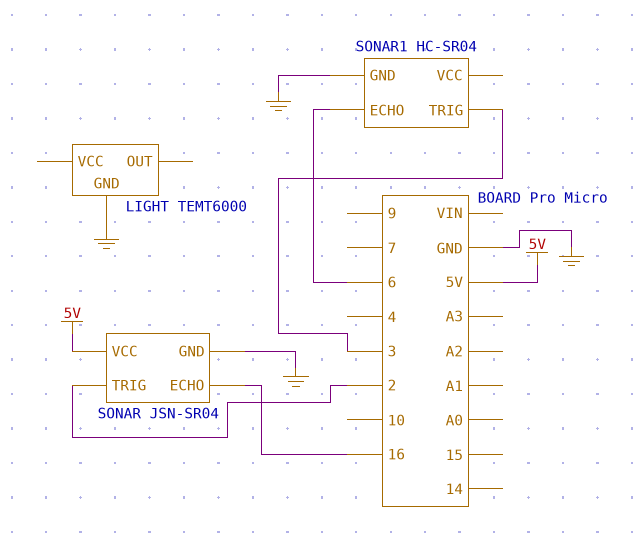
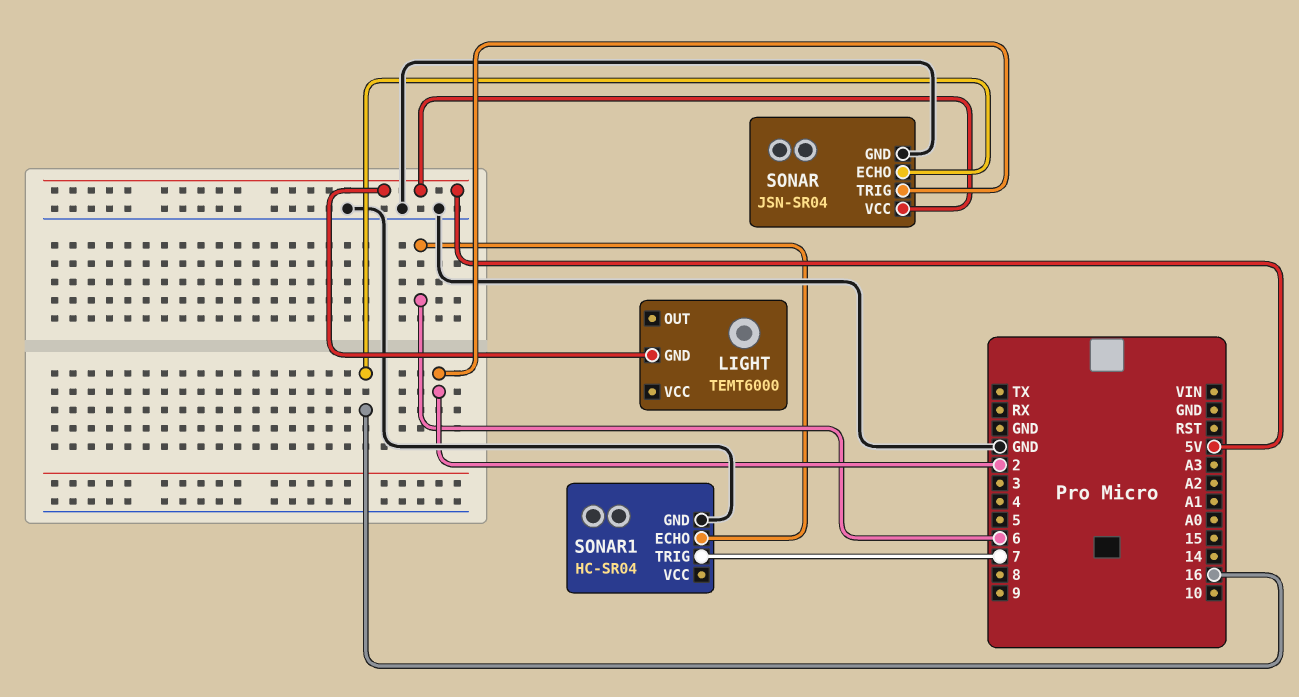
LIGHT pin GND: GND -> 5V
SONAR1 pin TRIG: 3 -> 7

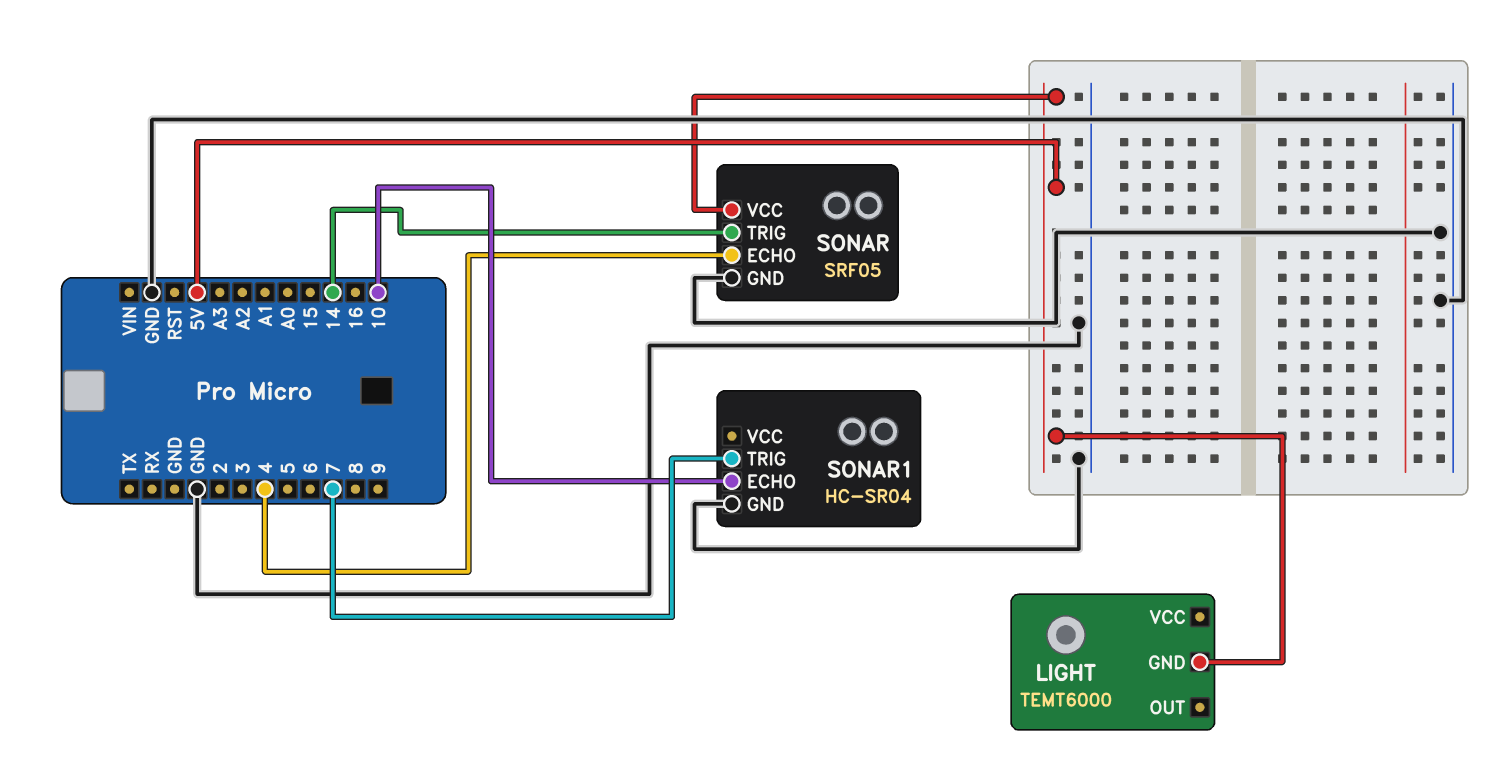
SONAR: JSN-SR04 -> SRF05
SONAR pin ECHO: 16 -> 4
SONAR pin TRIG: 2 -> 14
SONAR1 pin ECHO: 6 -> 10

